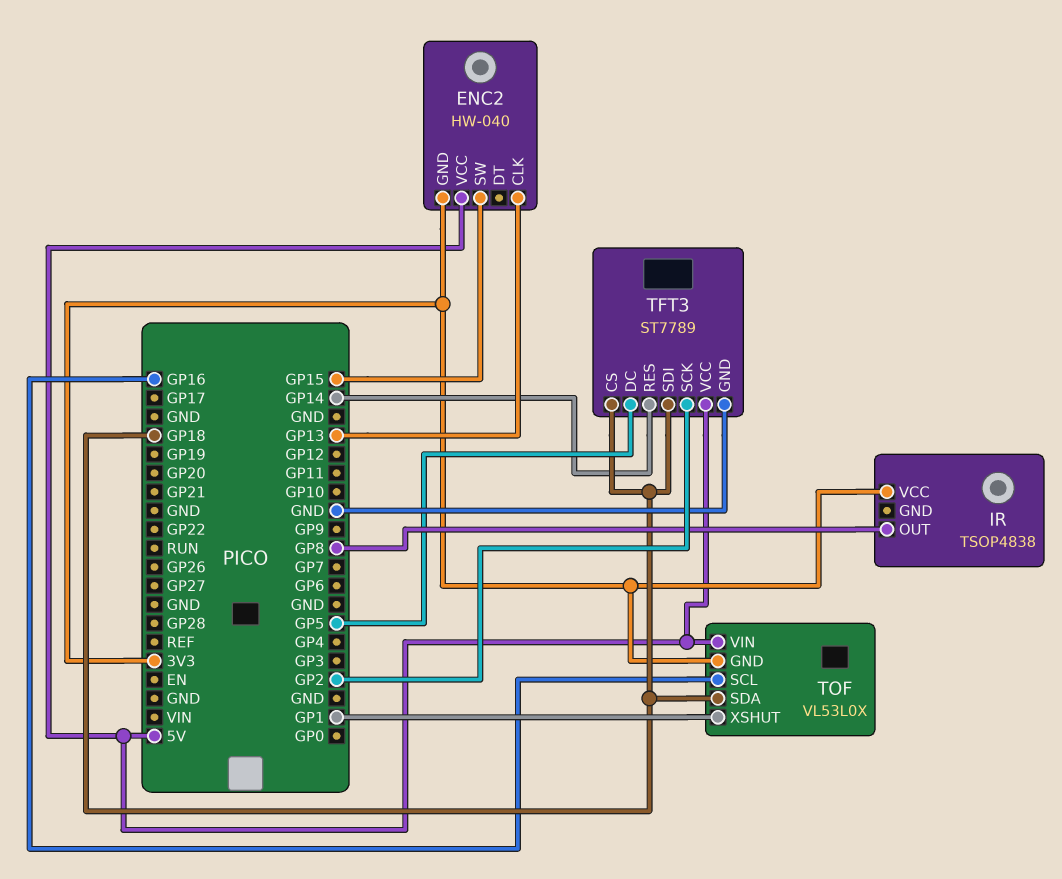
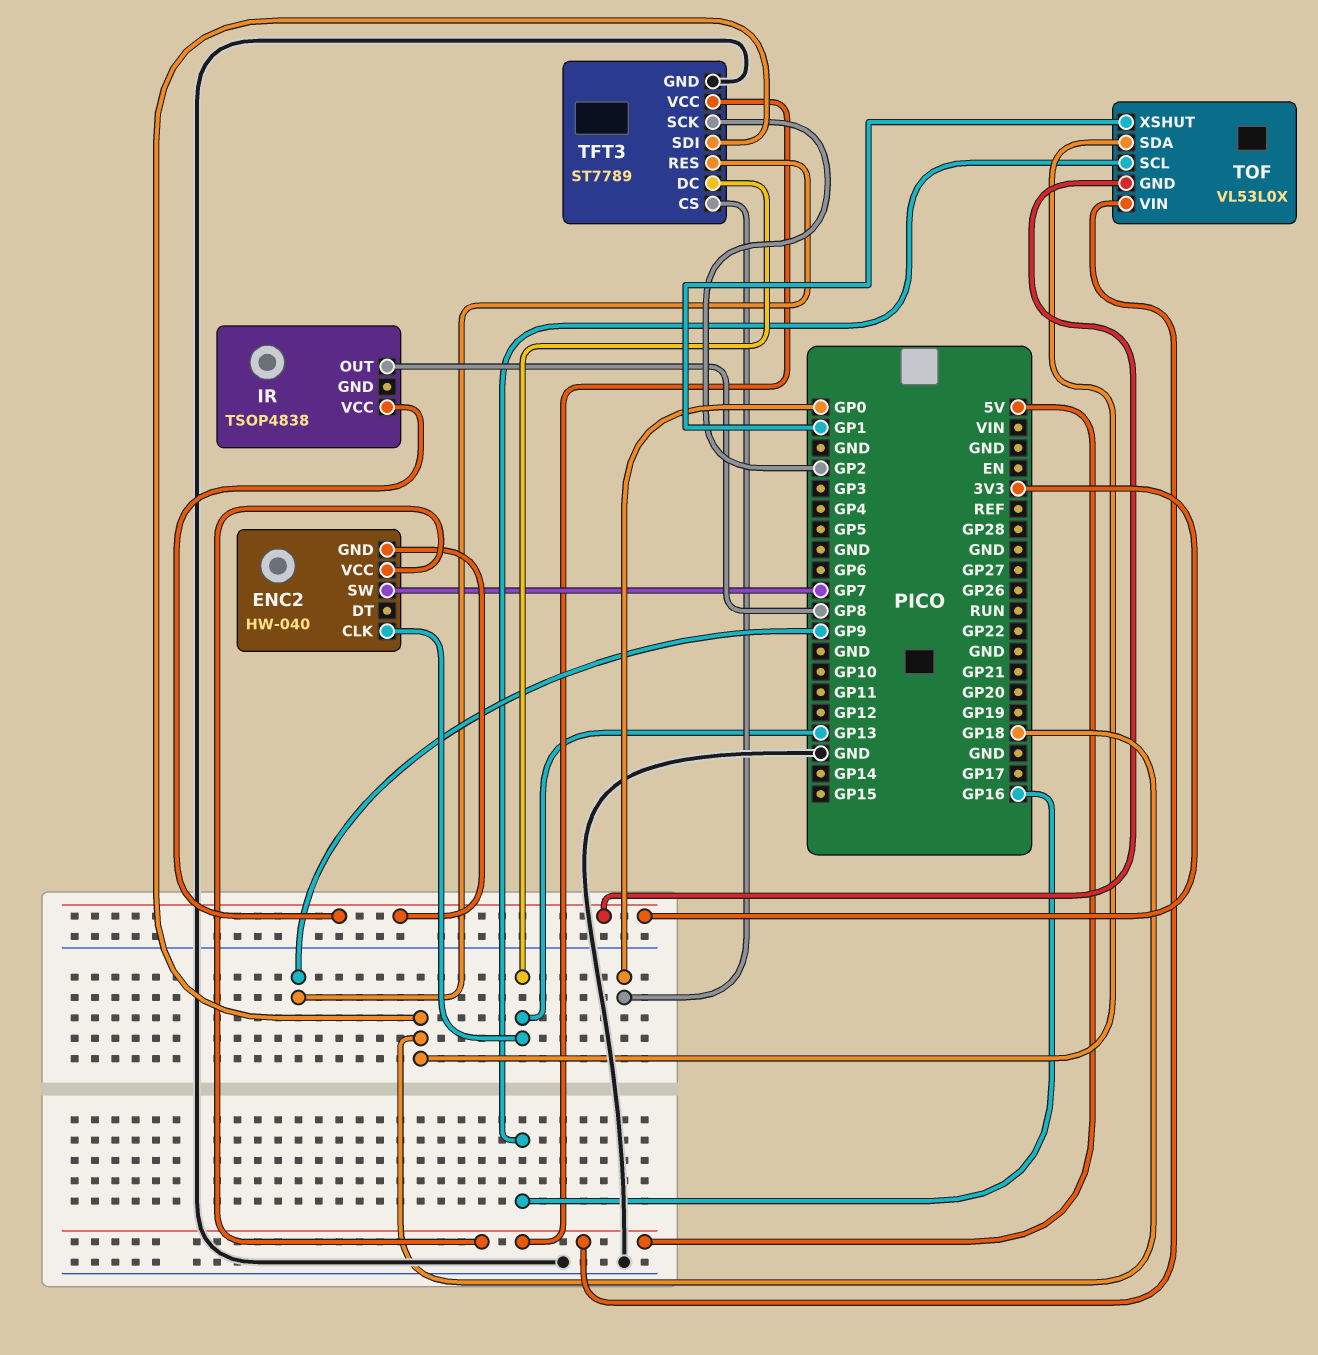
ENC2 pin SW: GP15 -> GP7
TFT3 pin CS: GP18 -> GP0
TFT3 pin DC: GP5 -> GP13
TFT3 pin RES: GP14 -> GP9

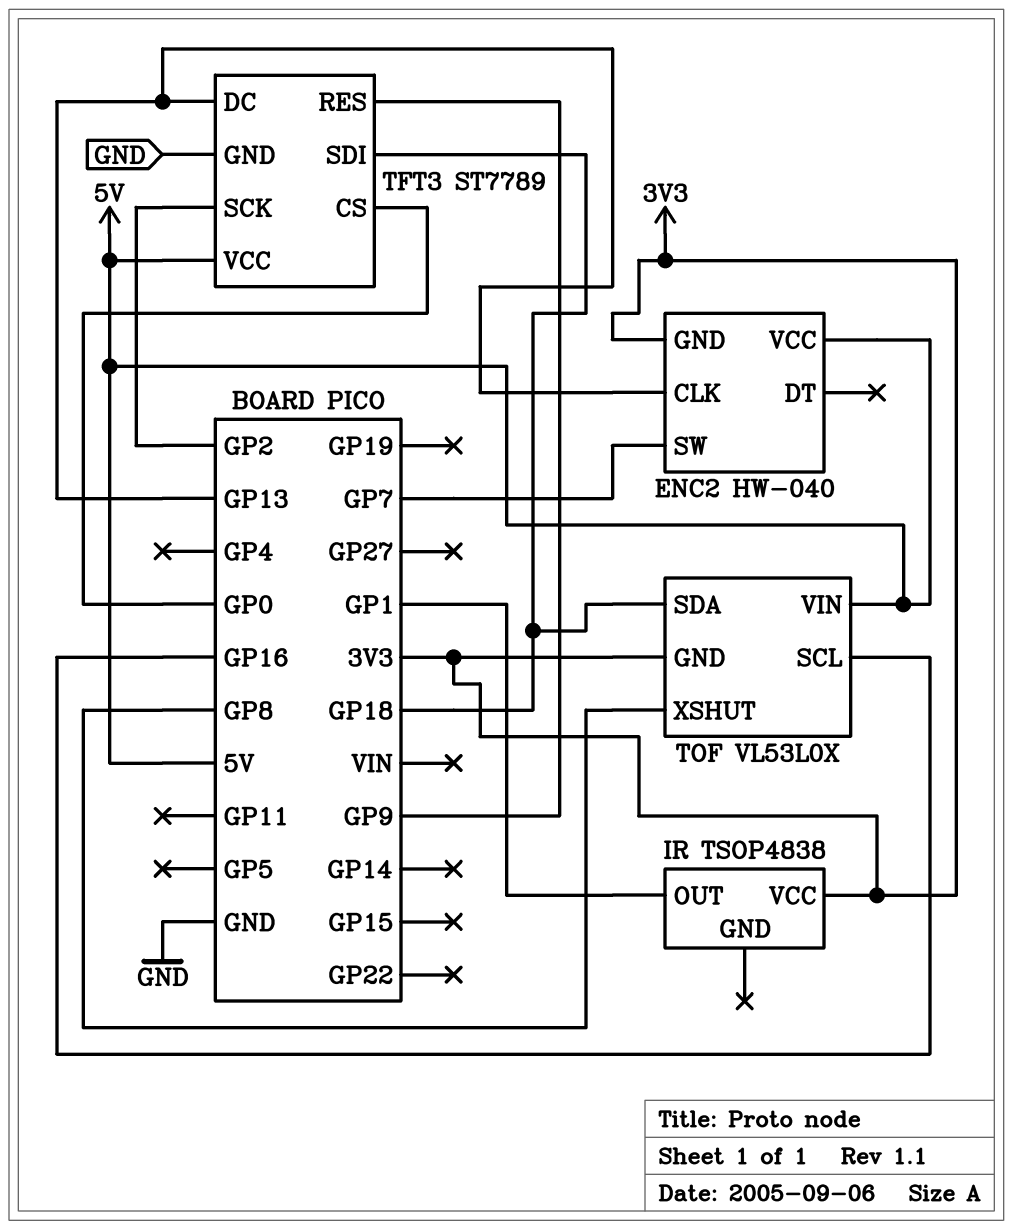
IR pin OUT: GP8 -> GP1
TOF pin XSHUT: GP1 -> GP8

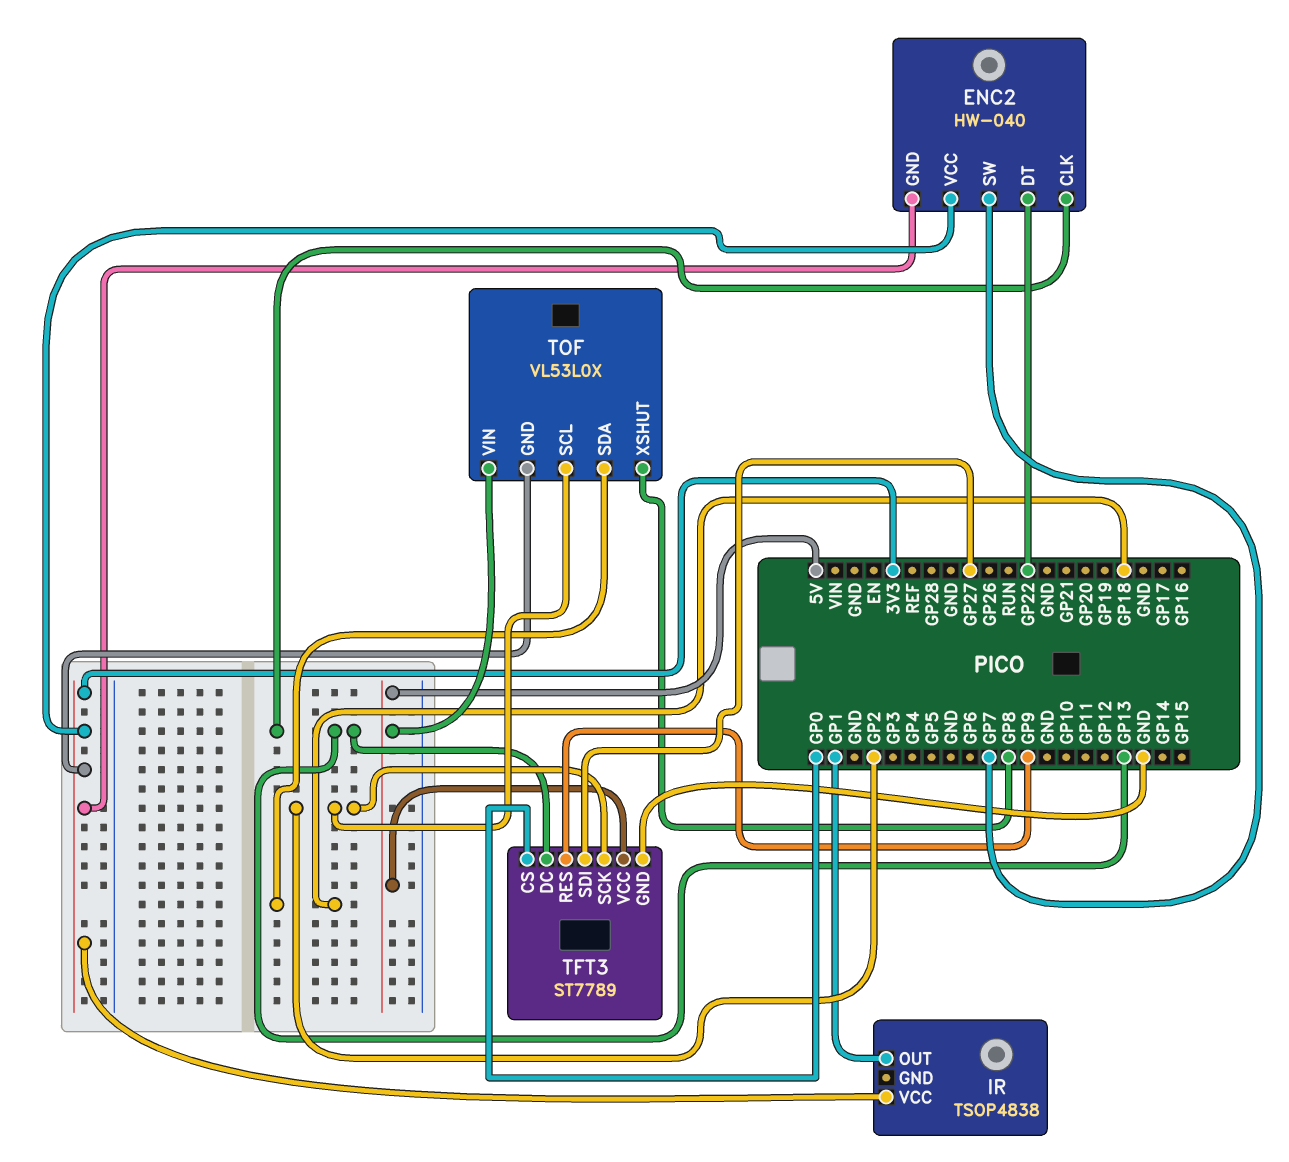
ENC2 pin DT: none -> GP22
ENC2 pin VCC: 5V -> 3V3
TFT3 pin SDI: GP18 -> GP27
TOF pin SCL: GP16 -> GP2

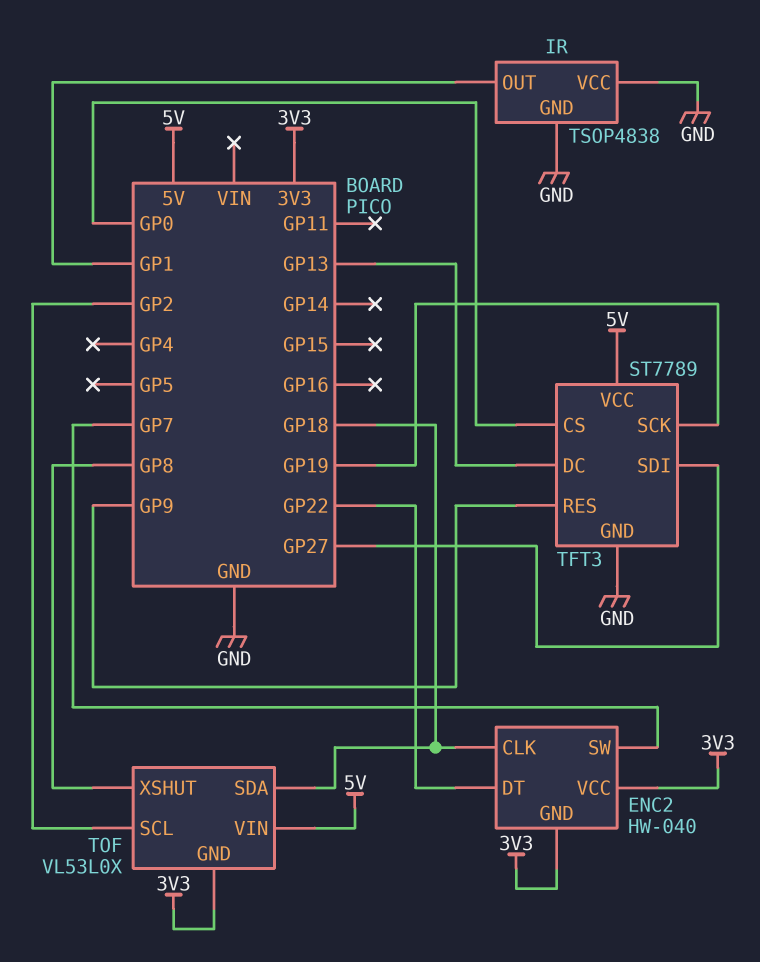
ENC2 pin CLK: GP13 -> GP18
IR pin GND: none -> GND
IR pin VCC: 3V3 -> GND
TFT3 pin SCK: GP2 -> GP19

